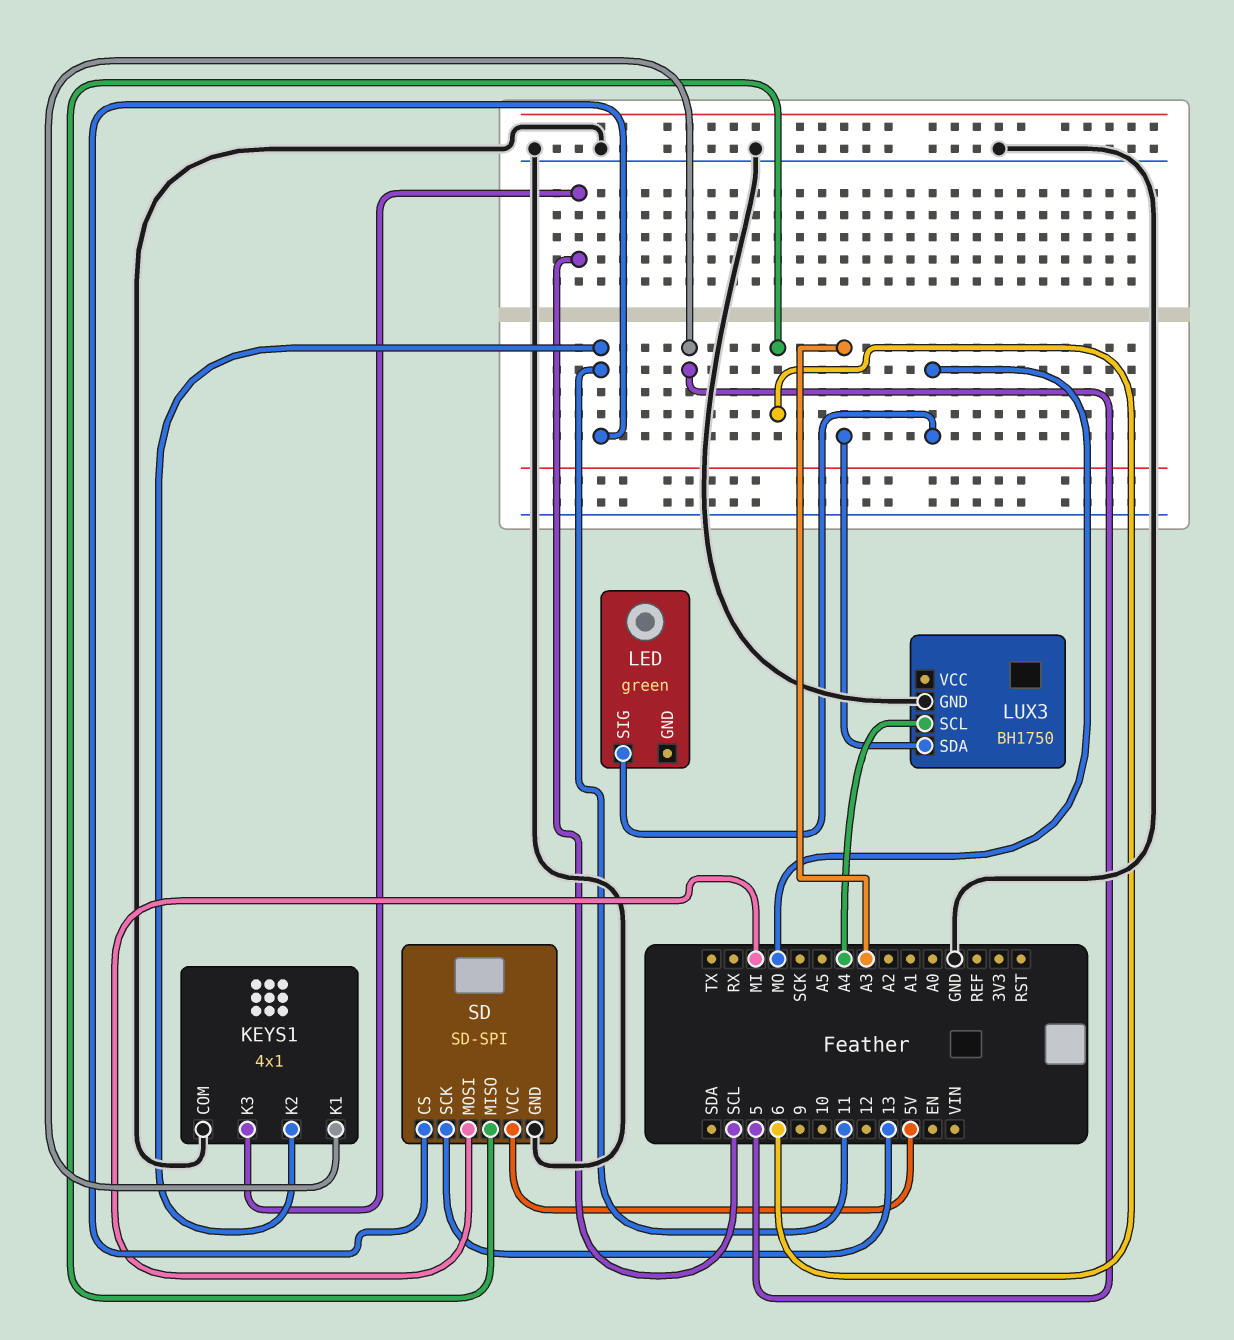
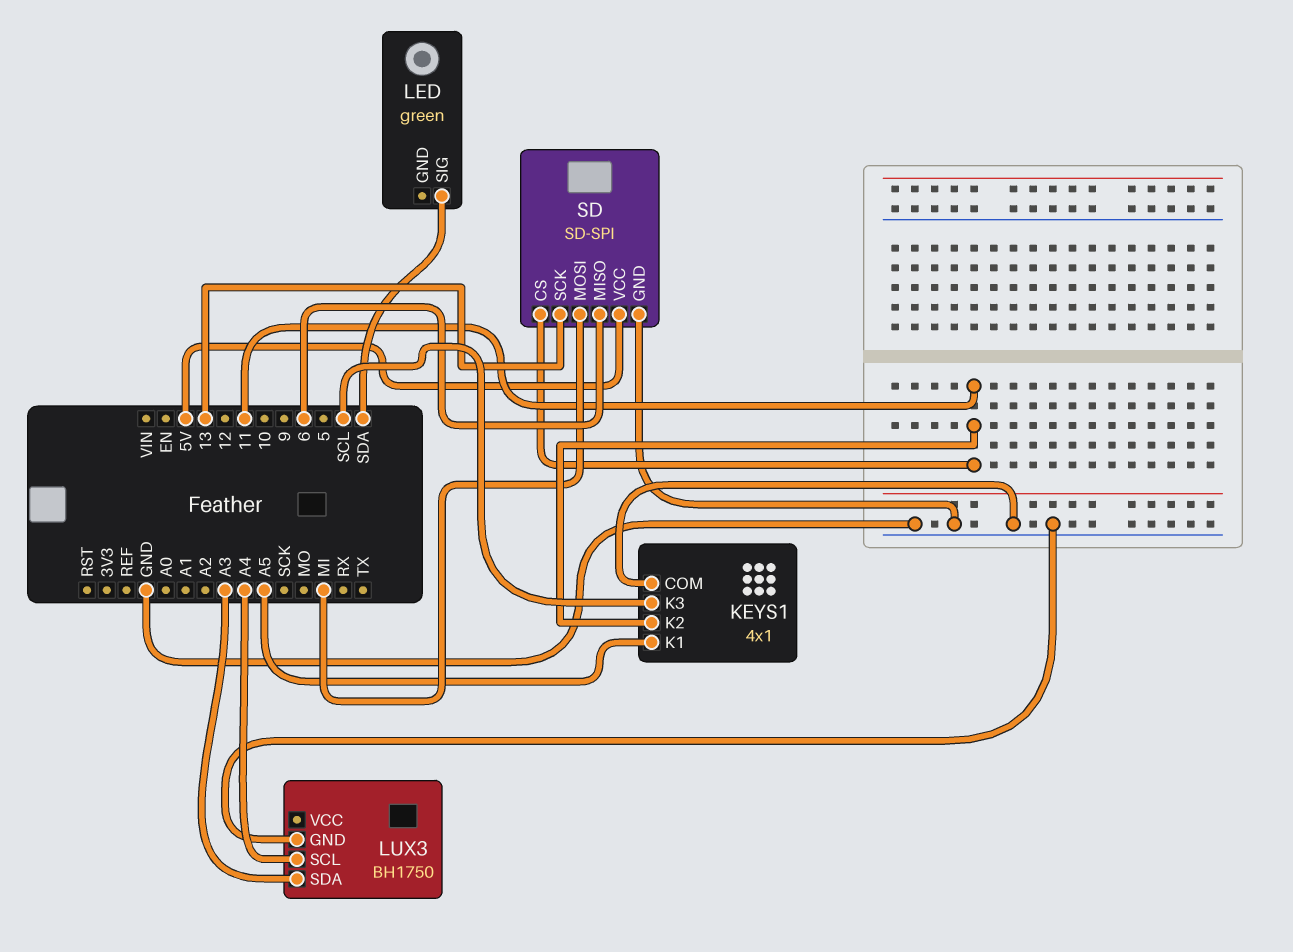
KEYS1 pin K1: 5 -> A5
LED pin SIG: MO -> SDA

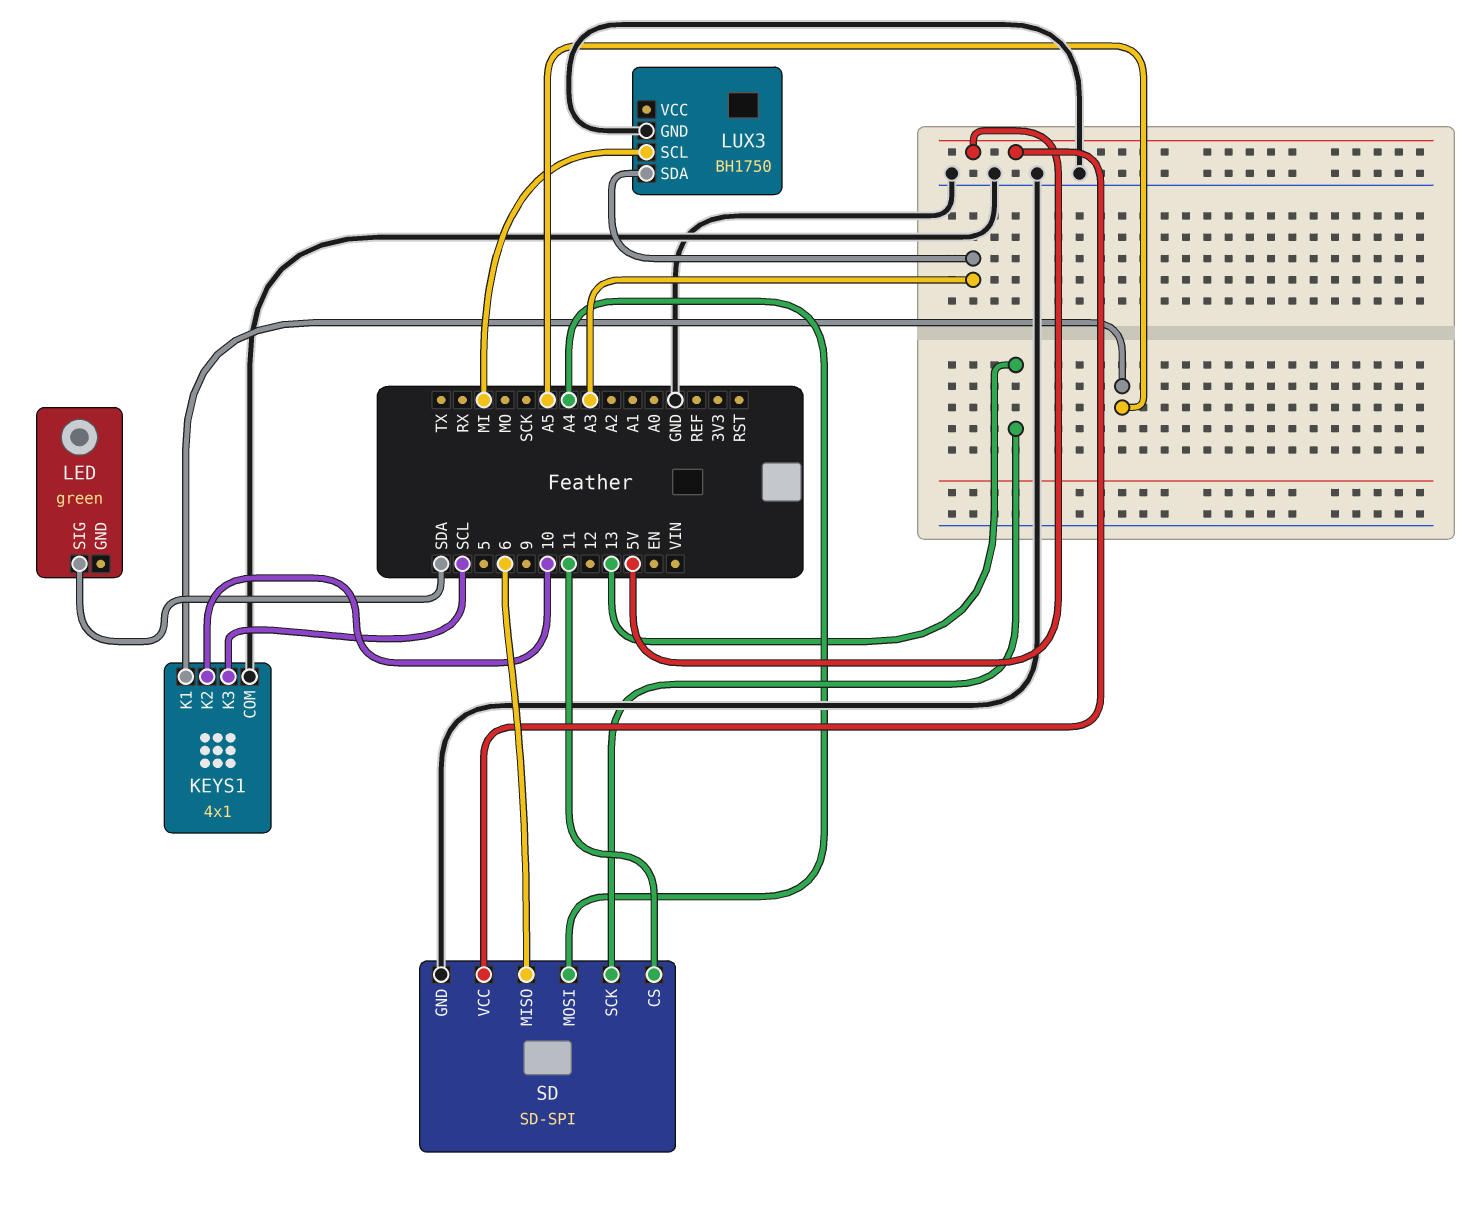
KEYS1 pin K2: 11 -> 10
LUX3 pin SCL: A4 -> MI
SD pin MOSI: MI -> A4

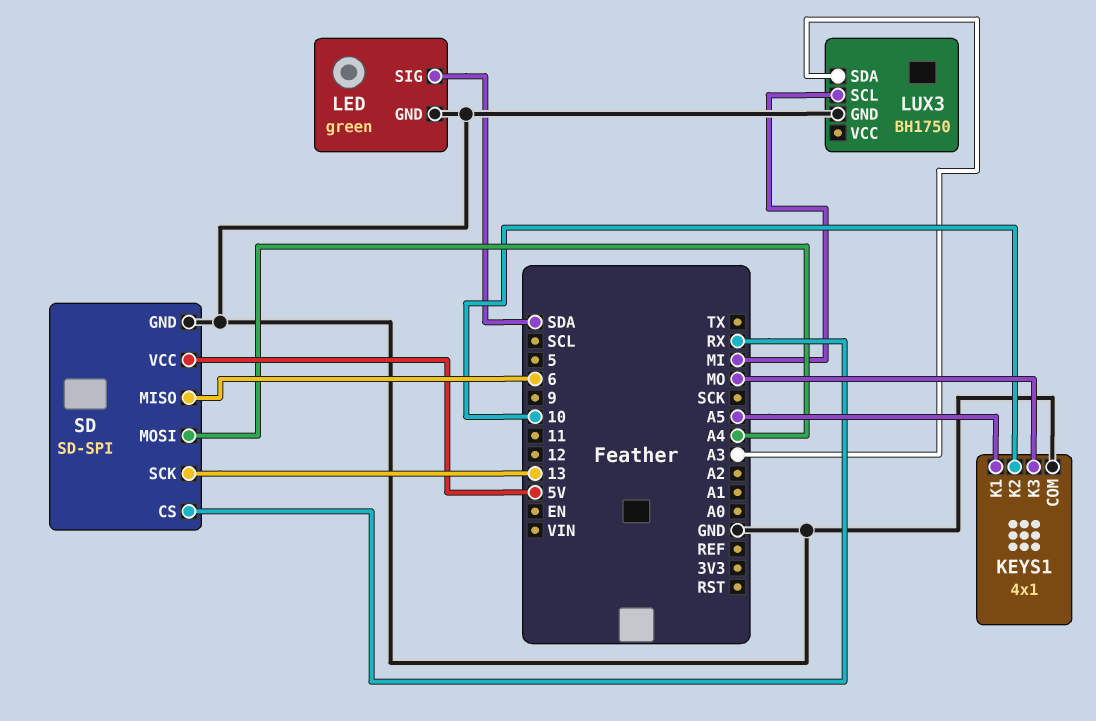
KEYS1 pin K3: SCL -> MO
LED pin GND: none -> GND
SD pin CS: 11 -> RX

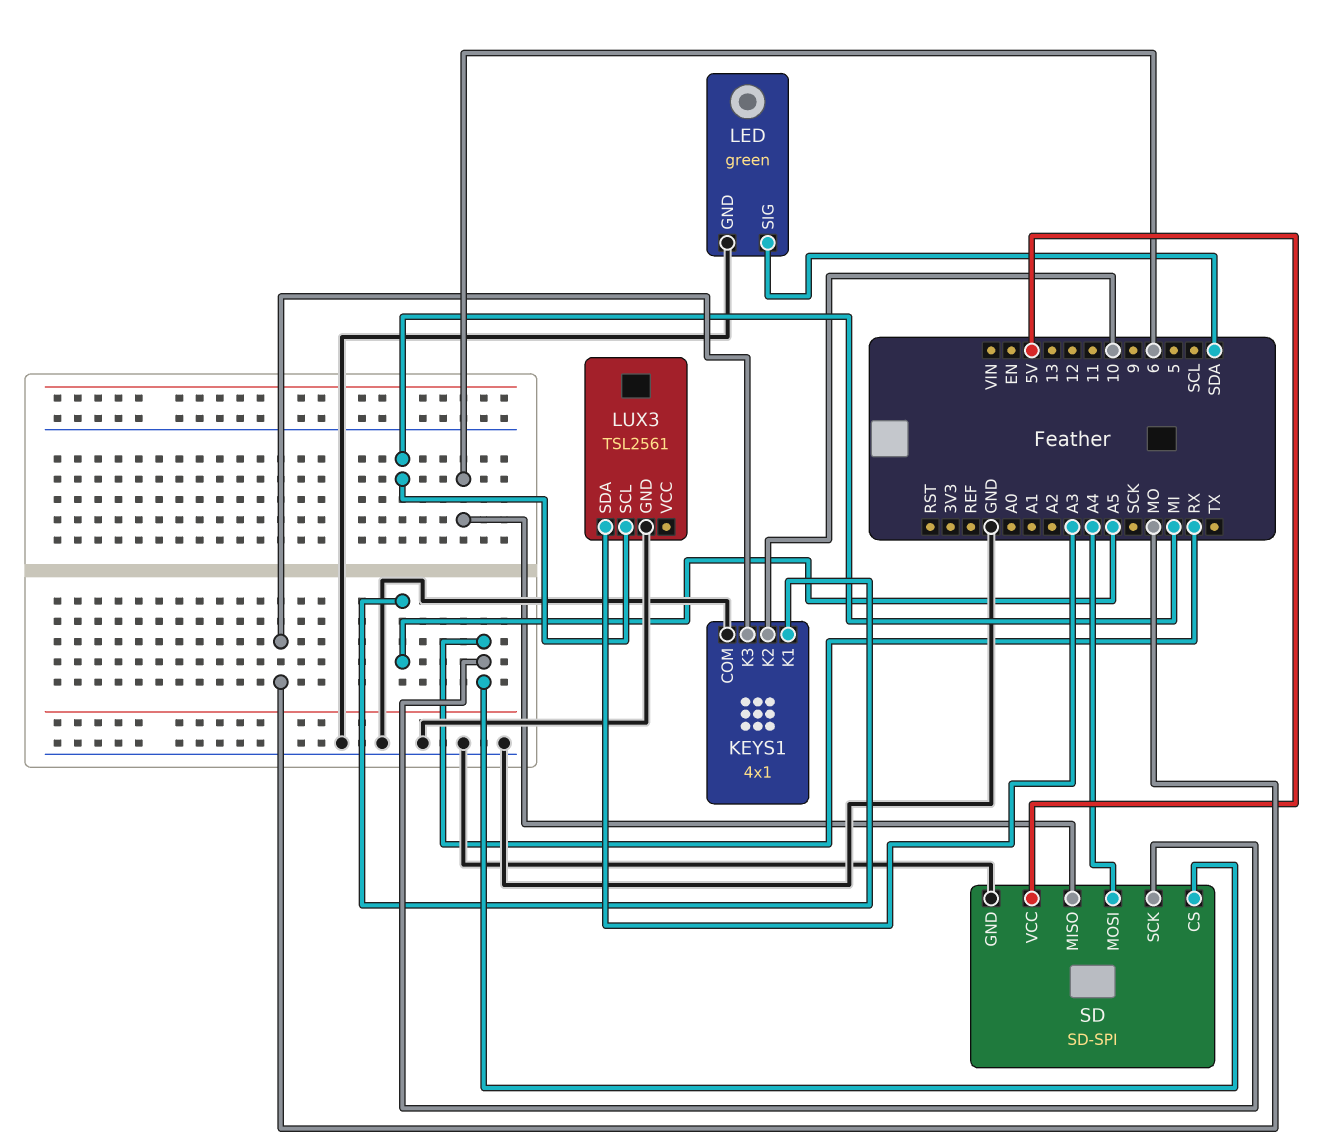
LUX3: BH1750 -> TSL2561
SD pin SCK: 13 -> RX

